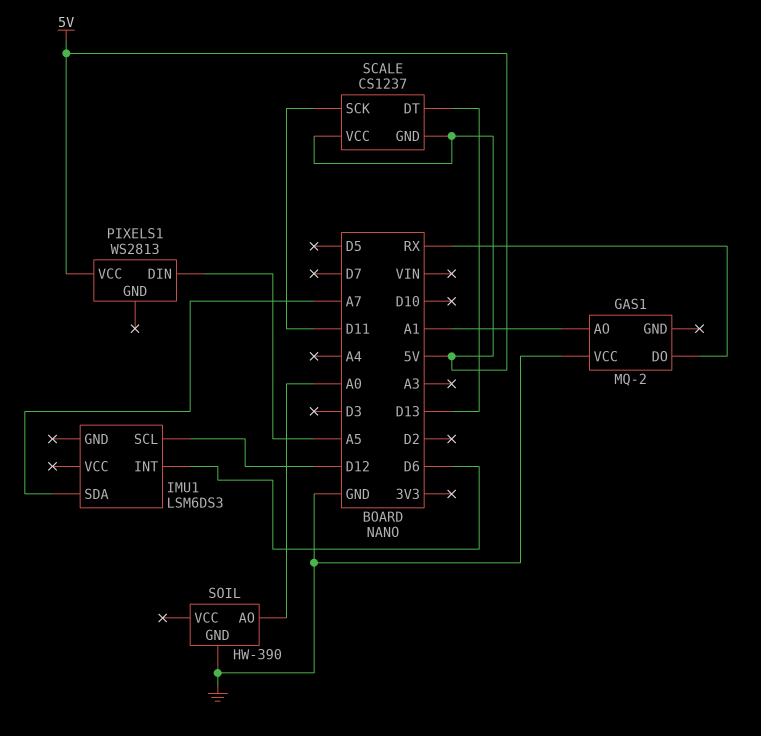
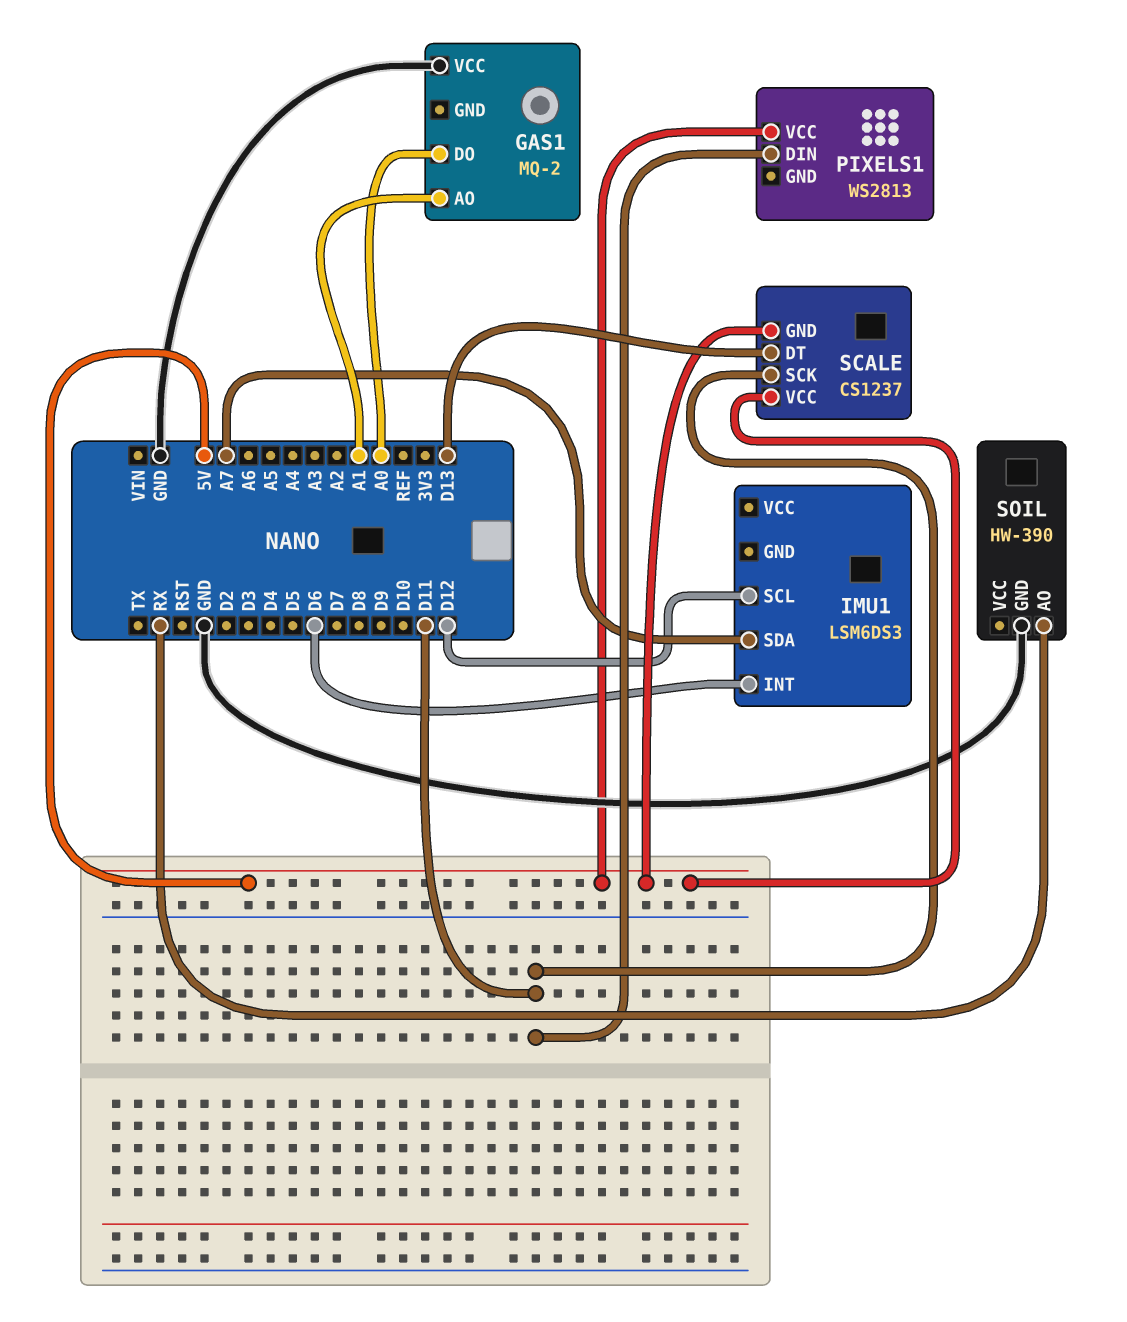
GAS1 pin DO: RX -> A0
PIXELS1 pin DIN: A5 -> D11
SOIL pin AO: A0 -> RX

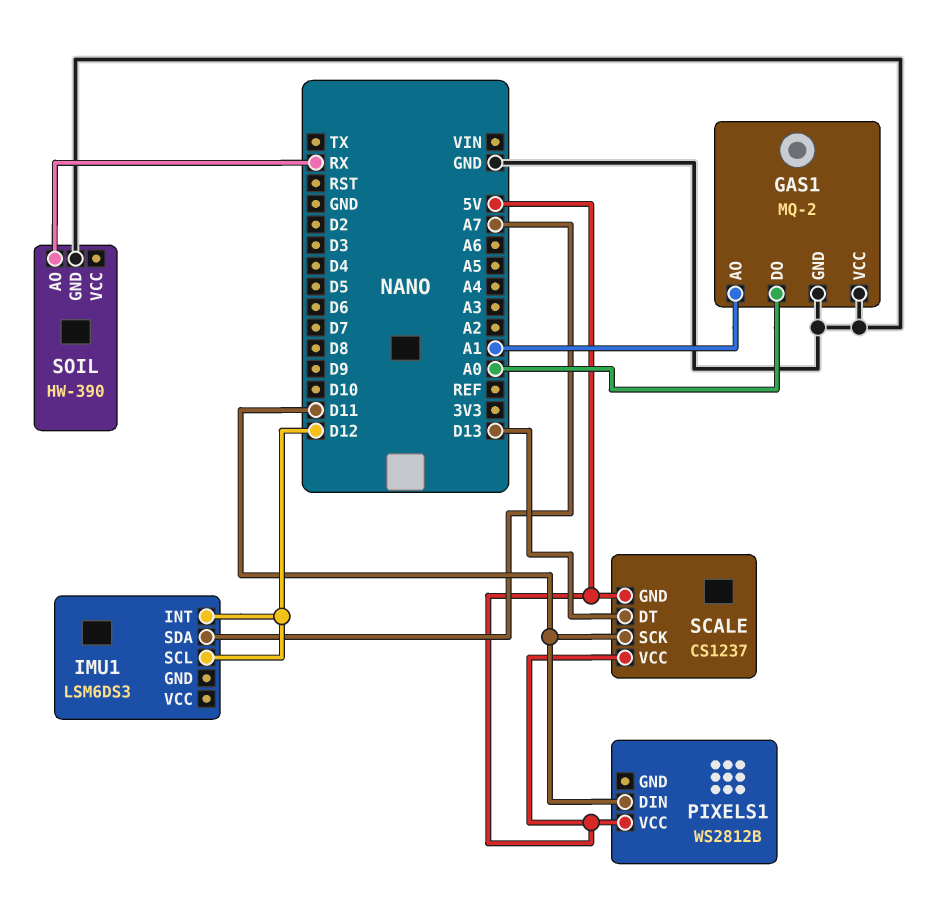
GAS1 pin GND: none -> GND
IMU1 pin INT: D6 -> D12
PIXELS1: WS2813 -> WS2812B

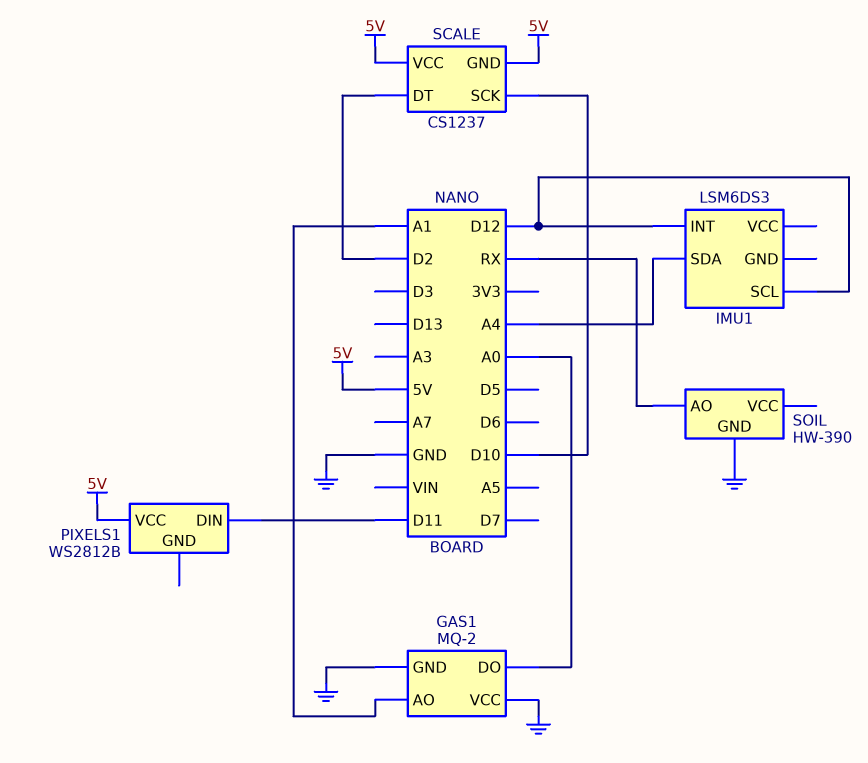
IMU1 pin SDA: A7 -> A4
SCALE pin DT: D13 -> D2
SCALE pin SCK: D11 -> D10

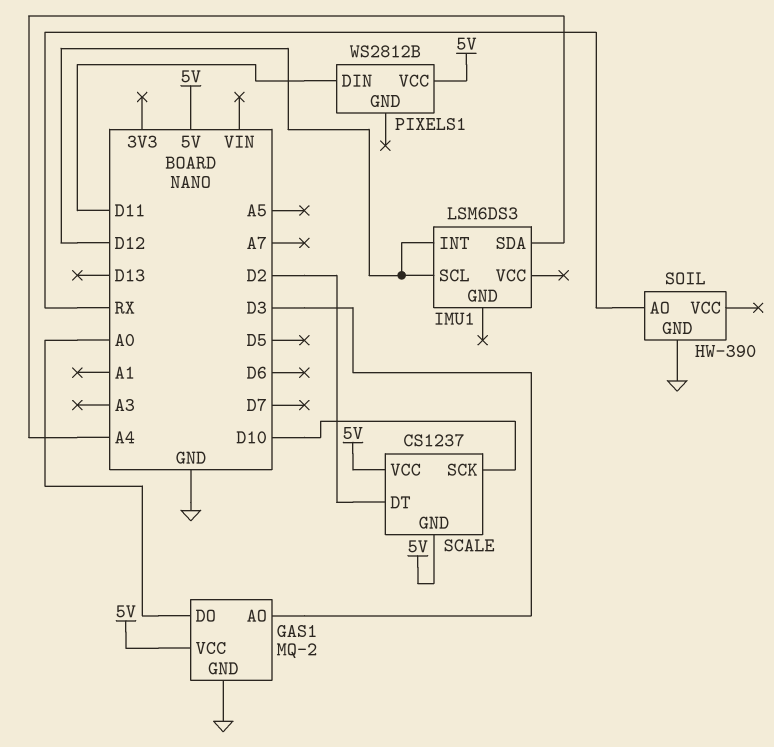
GAS1 pin AO: A1 -> D3
GAS1 pin VCC: GND -> 5V

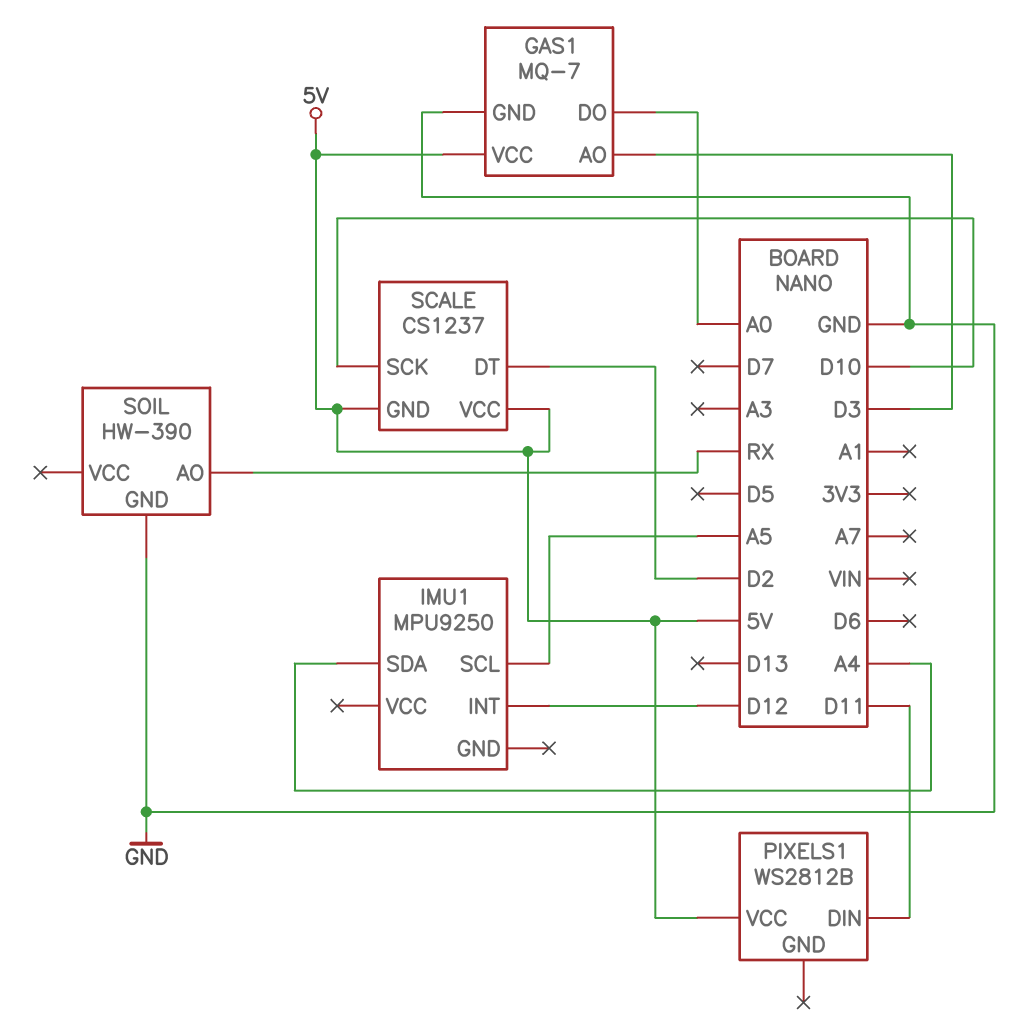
GAS1: MQ-2 -> MQ-7
IMU1: LSM6DS3 -> MPU9250
IMU1 pin SCL: D12 -> A5

